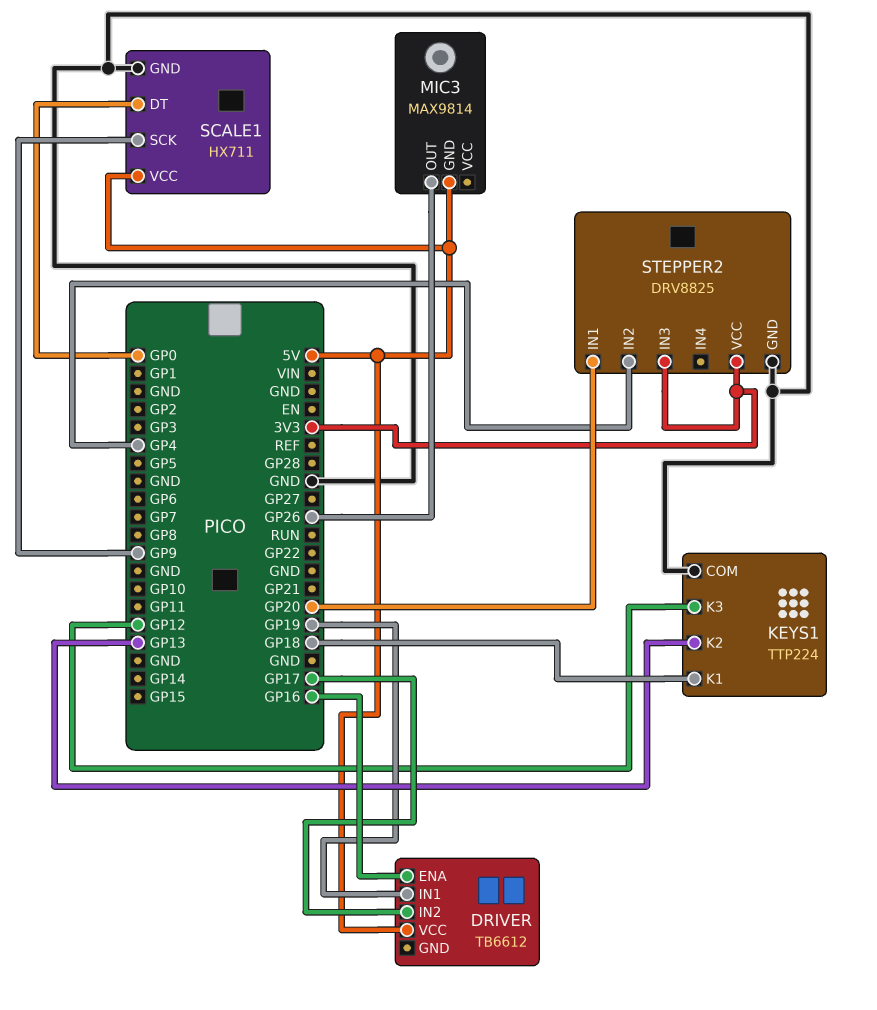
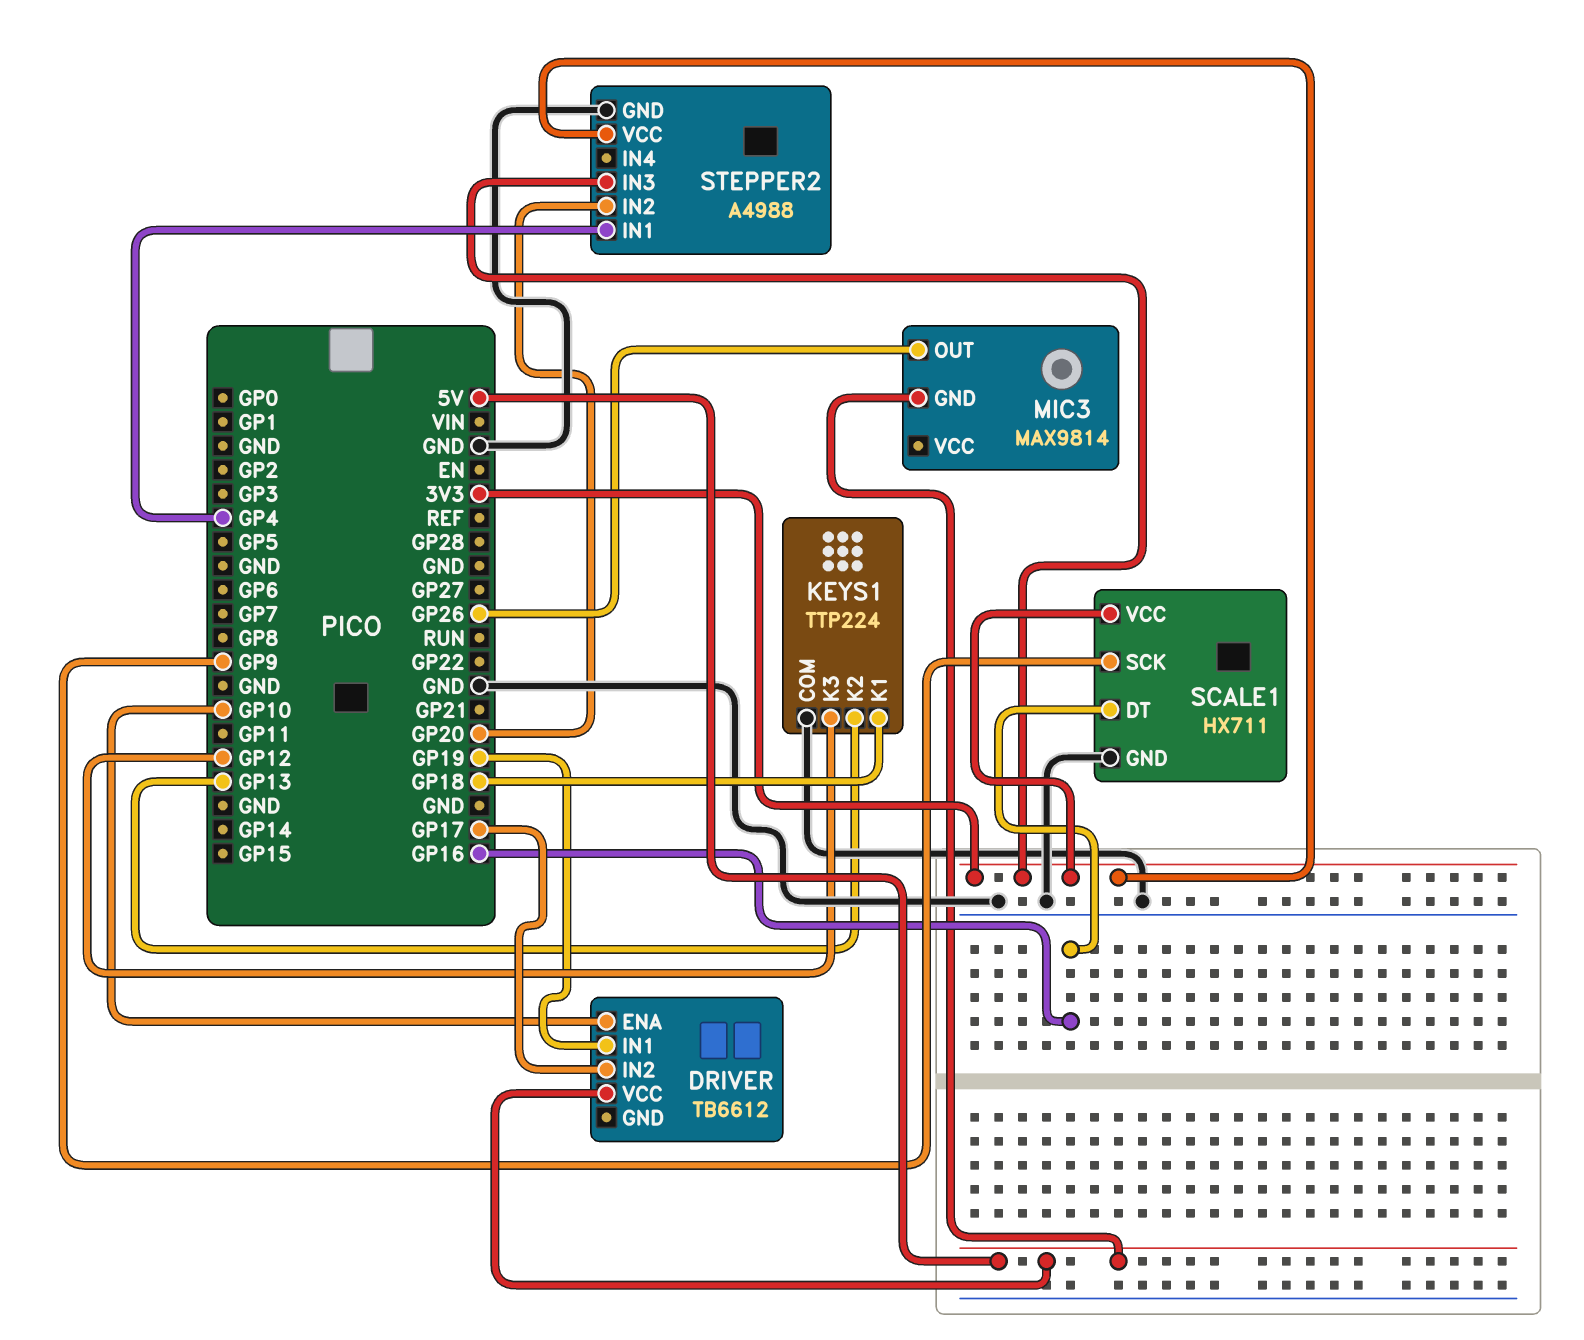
DRIVER pin ENA: GP16 -> GP10
SCALE1 pin DT: GP0 -> GP16
SCALE1 pin VCC: 5V -> 3V3
STEPPER2: DRV8825 -> A4988
STEPPER2 pin IN1: GP20 -> GP4
STEPPER2 pin IN2: GP4 -> GP20

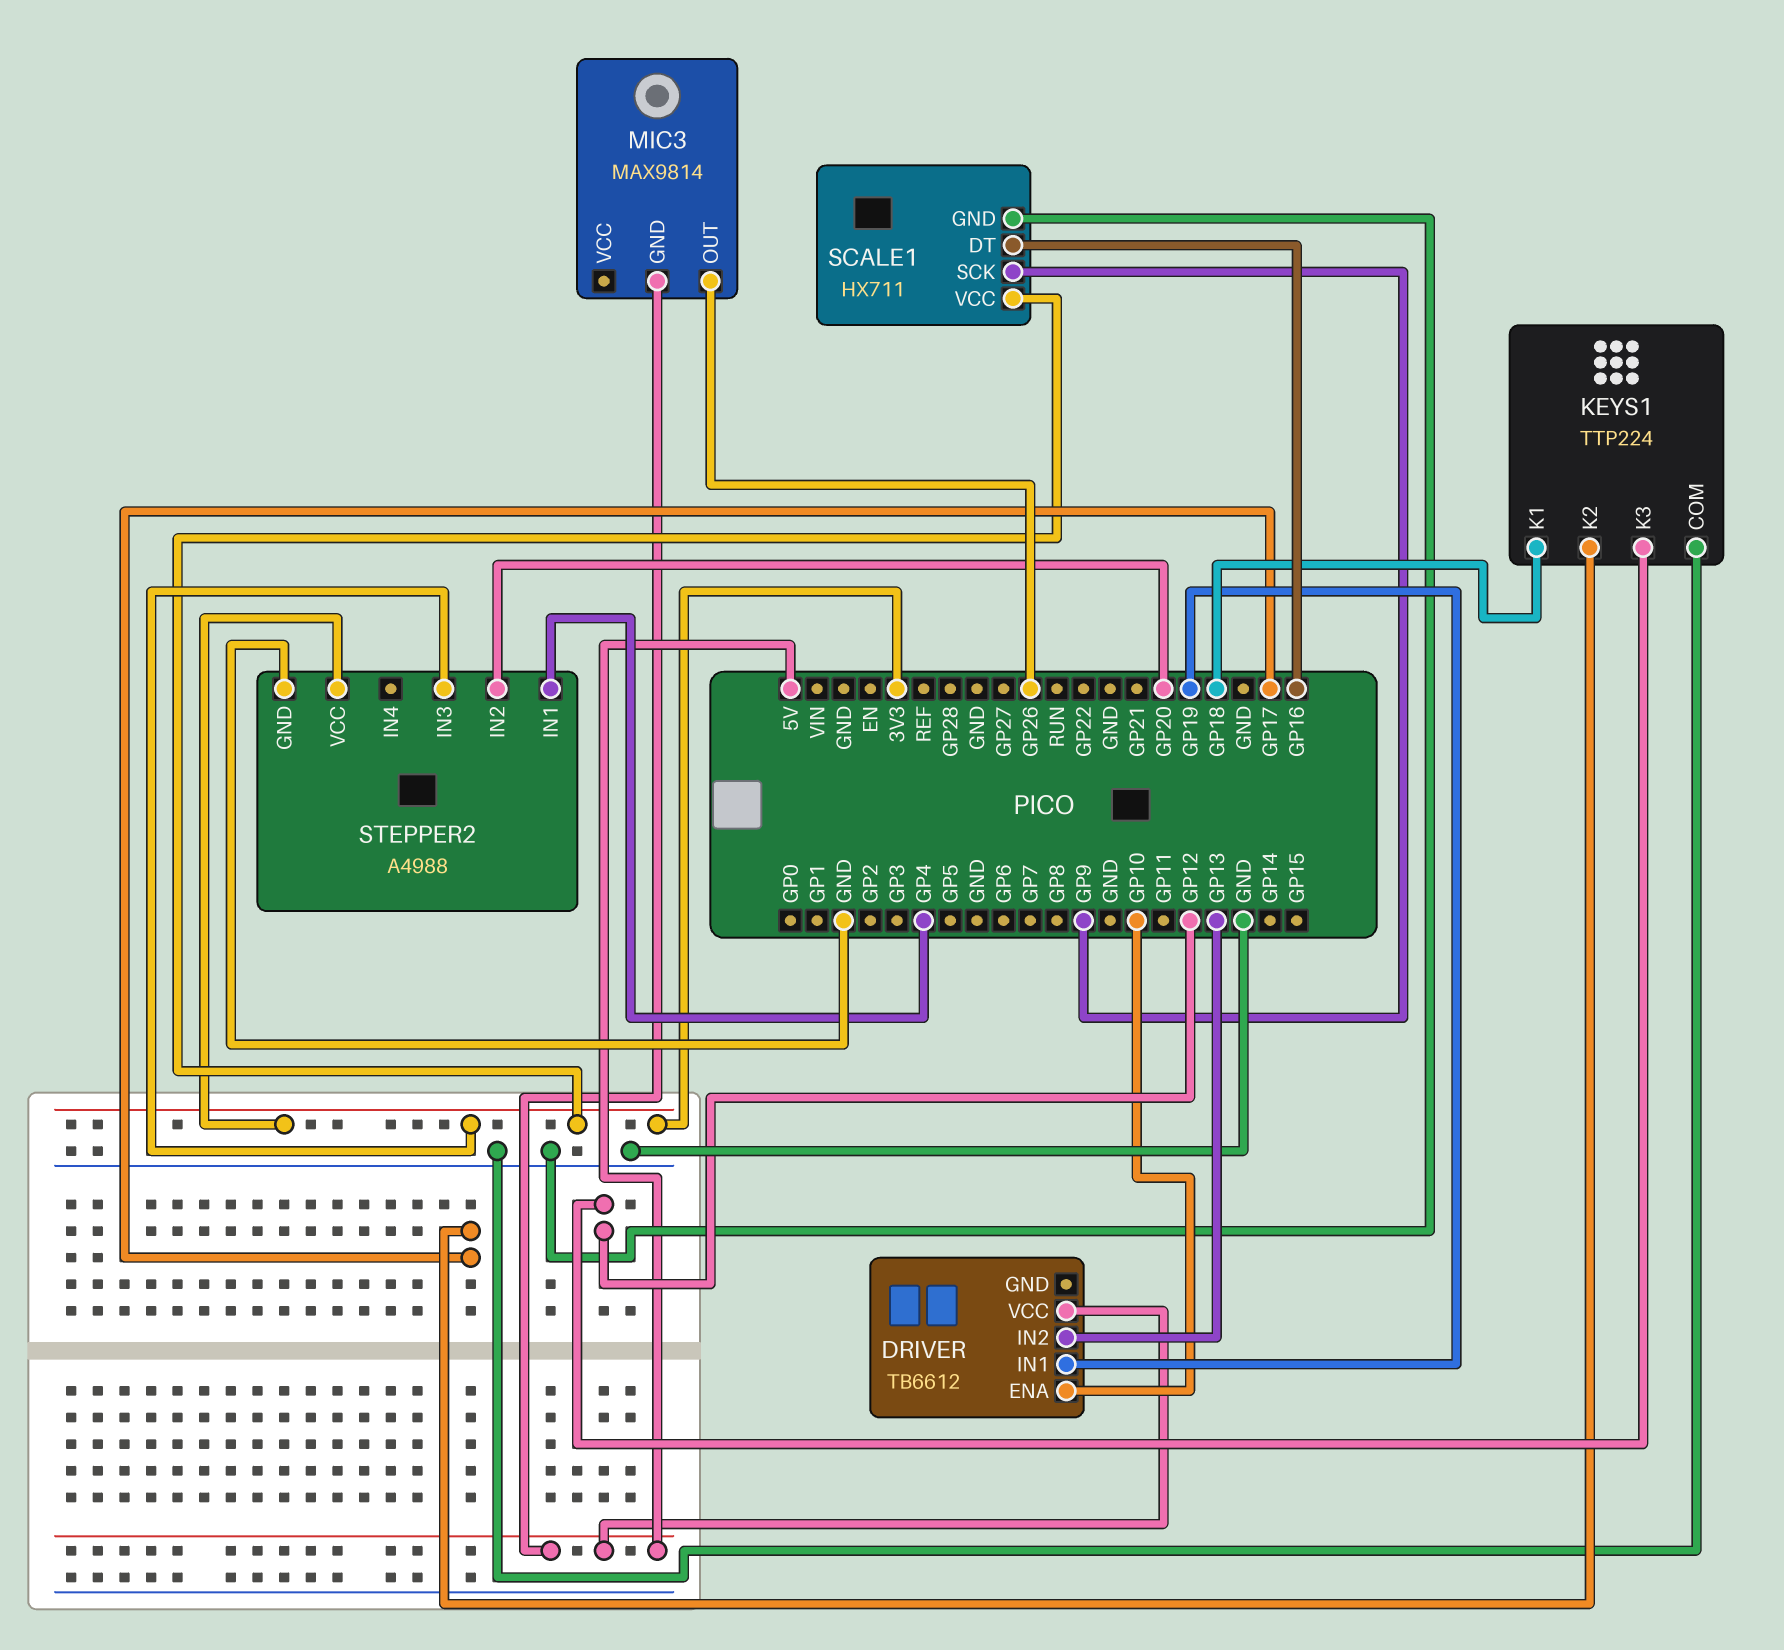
DRIVER pin IN2: GP17 -> GP13
KEYS1 pin K2: GP13 -> GP17

